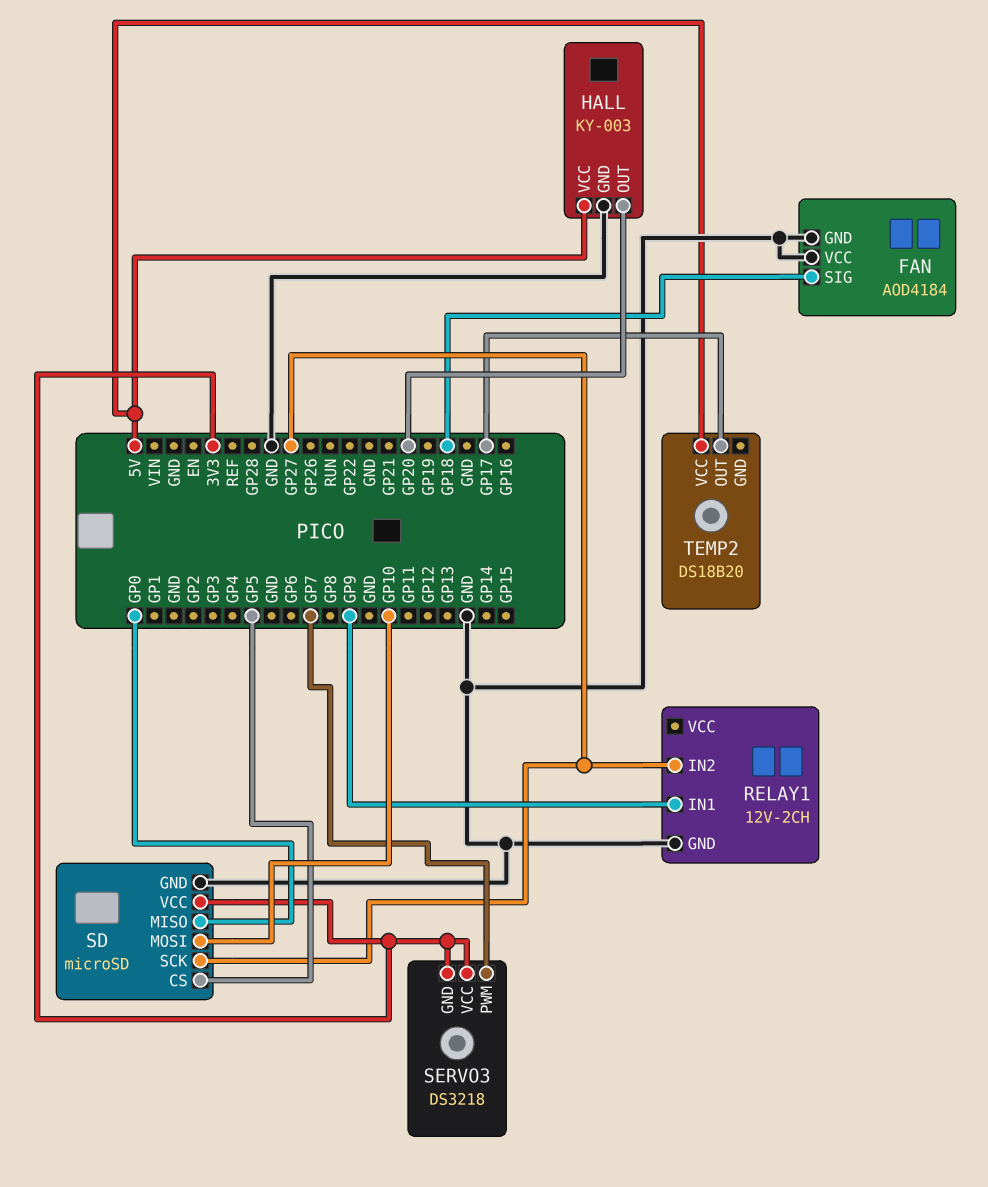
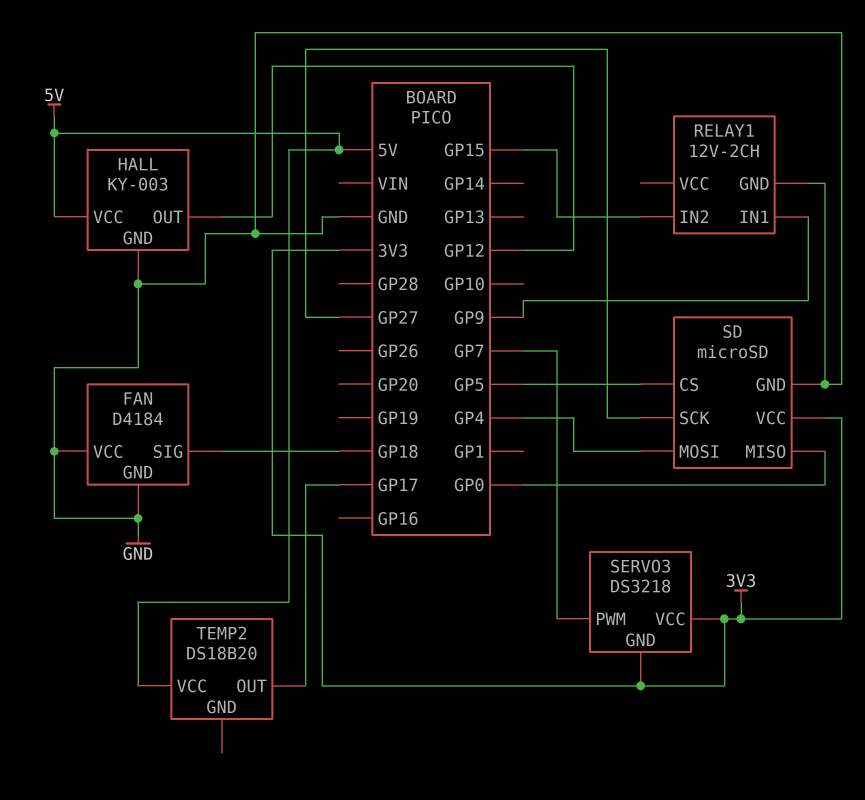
FAN: AOD4184 -> D4184
HALL pin OUT: GP20 -> GP12
RELAY1 pin IN2: GP27 -> GP15
SD pin MOSI: GP10 -> GP4

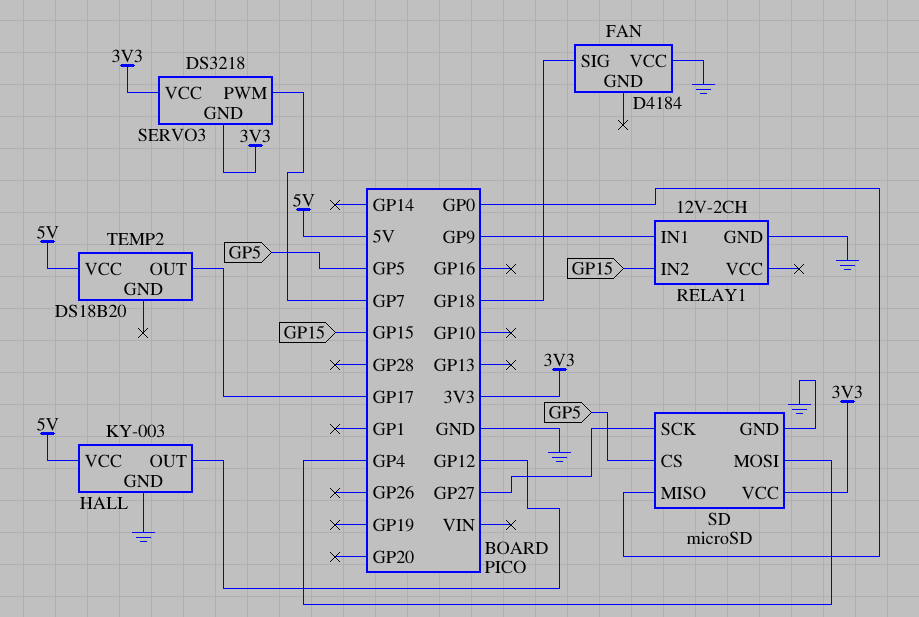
FAN pin GND: GND -> none

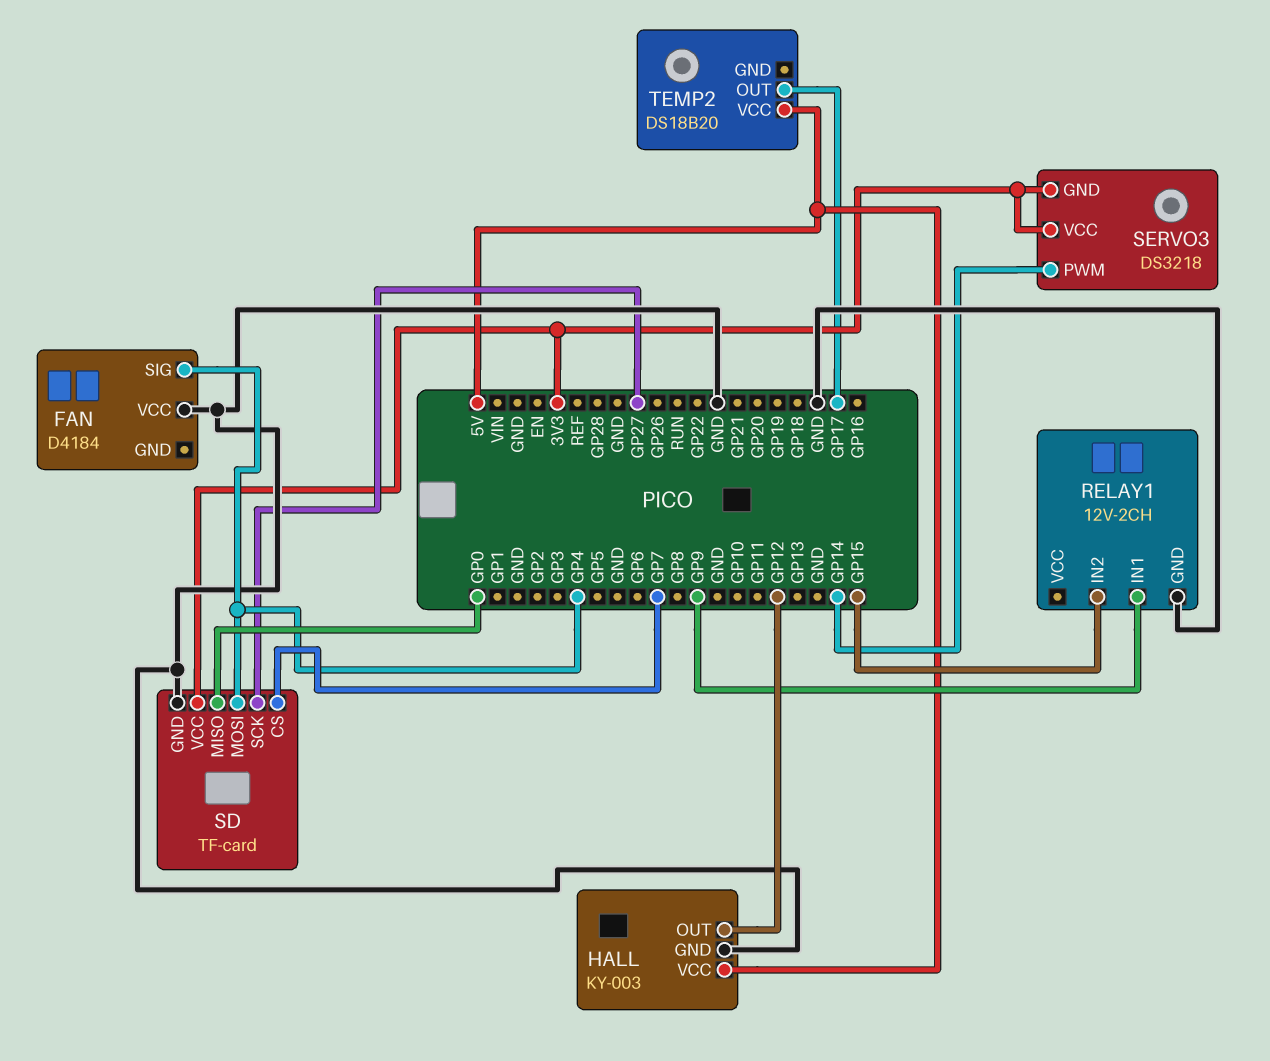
FAN pin SIG: GP18 -> GP4
SD: microSD -> TF-card
SD pin CS: GP5 -> GP7
SERVO3 pin PWM: GP7 -> GP14

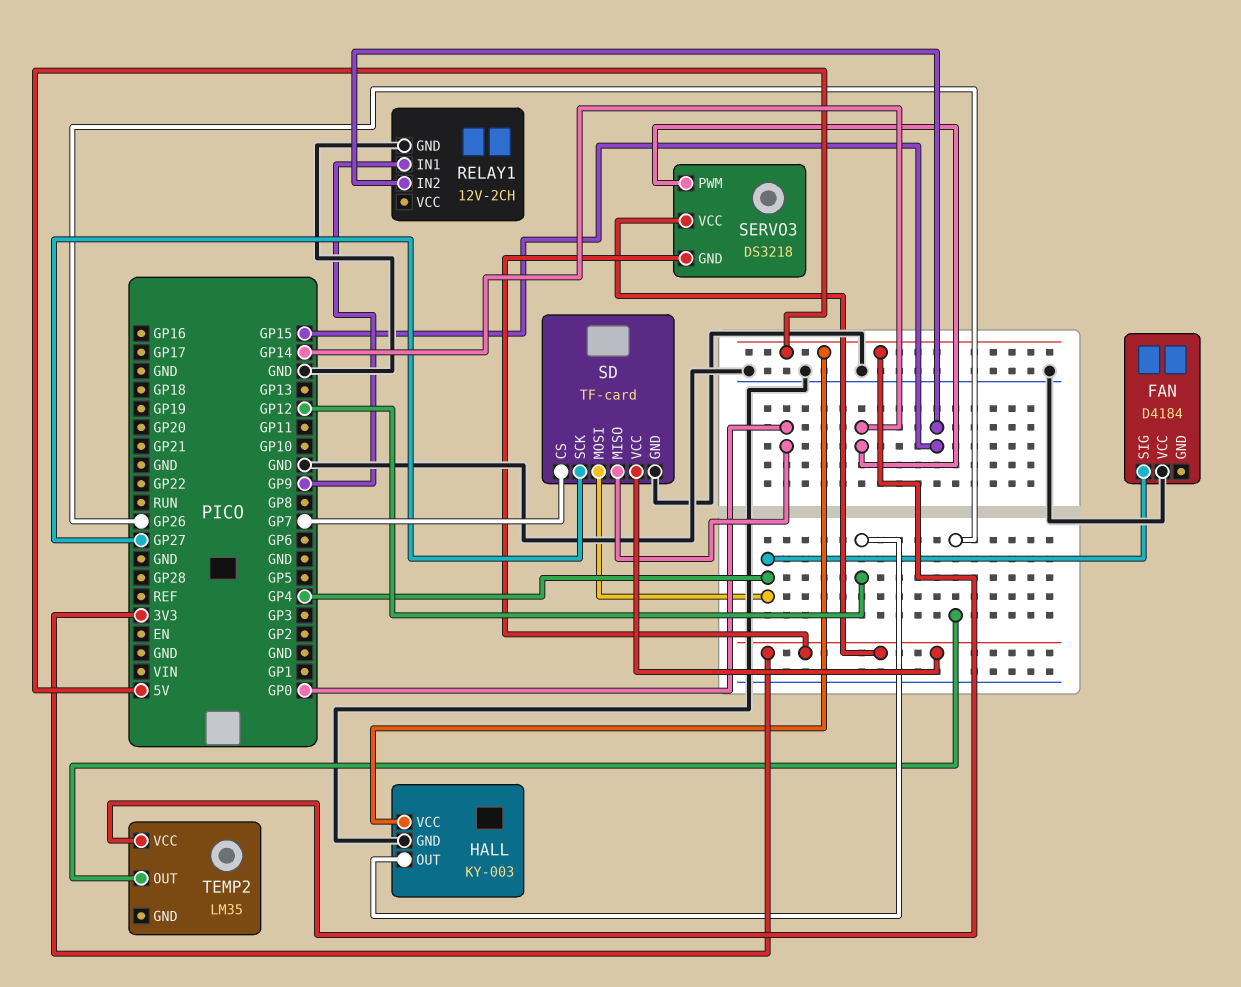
TEMP2: DS18B20 -> LM35
TEMP2 pin OUT: GP17 -> GP26

